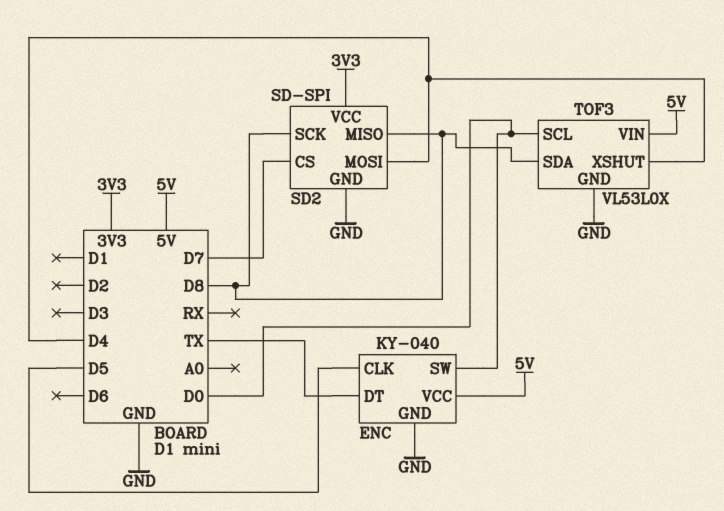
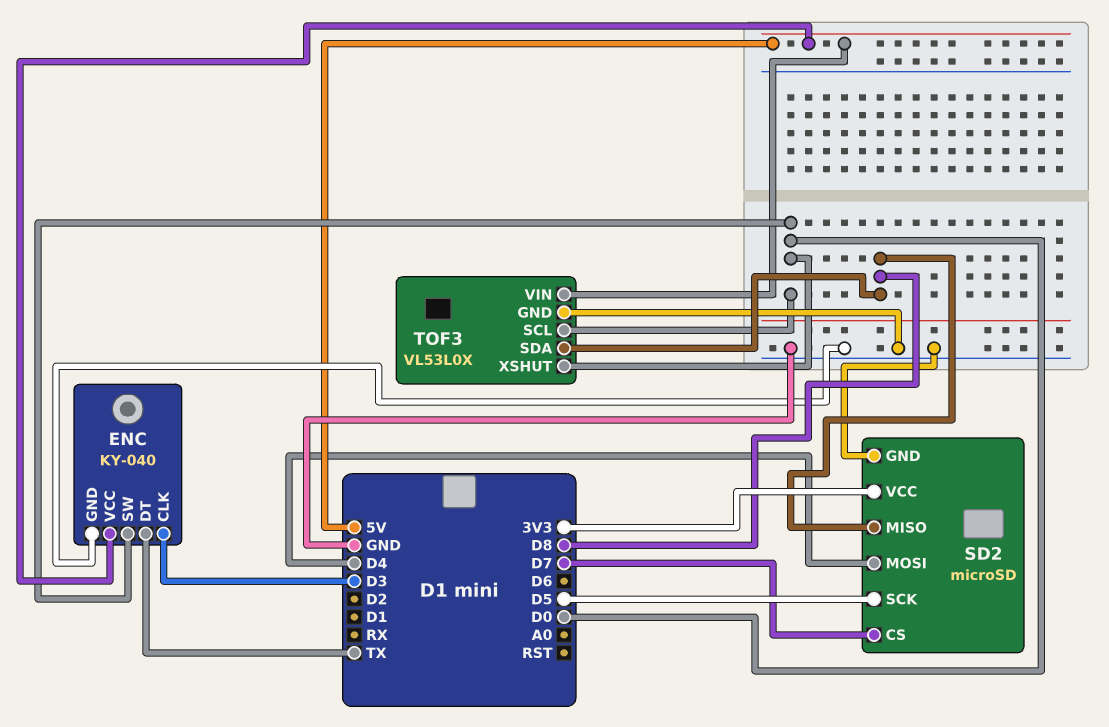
ENC pin CLK: D5 -> D3
SD2: SD-SPI -> microSD
SD2 pin SCK: D8 -> D5
TOF3 pin XSHUT: D4 -> D0

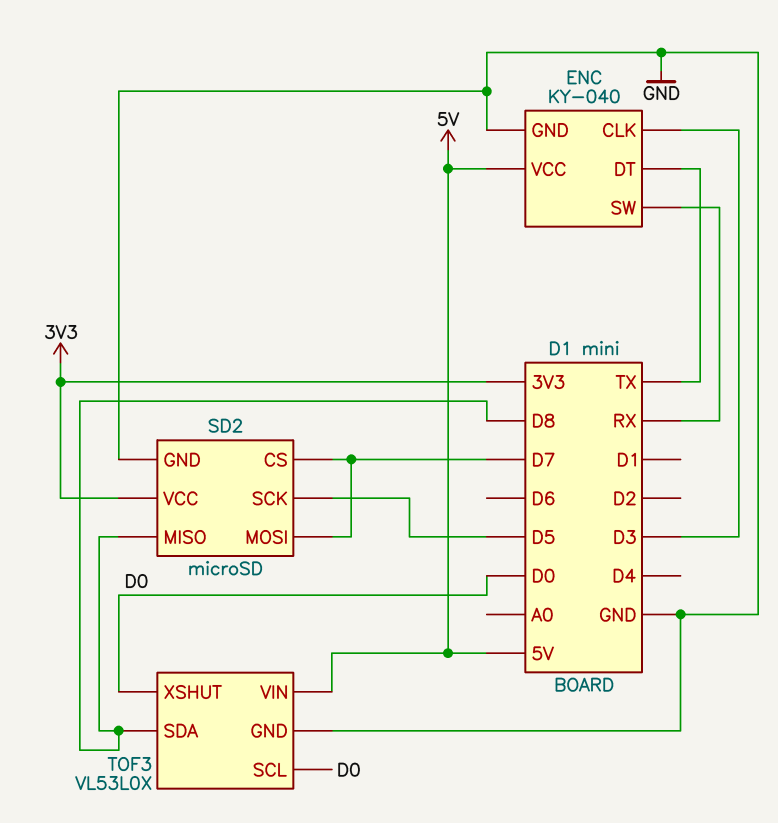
ENC pin SW: D0 -> RX
SD2 pin MOSI: D4 -> D7

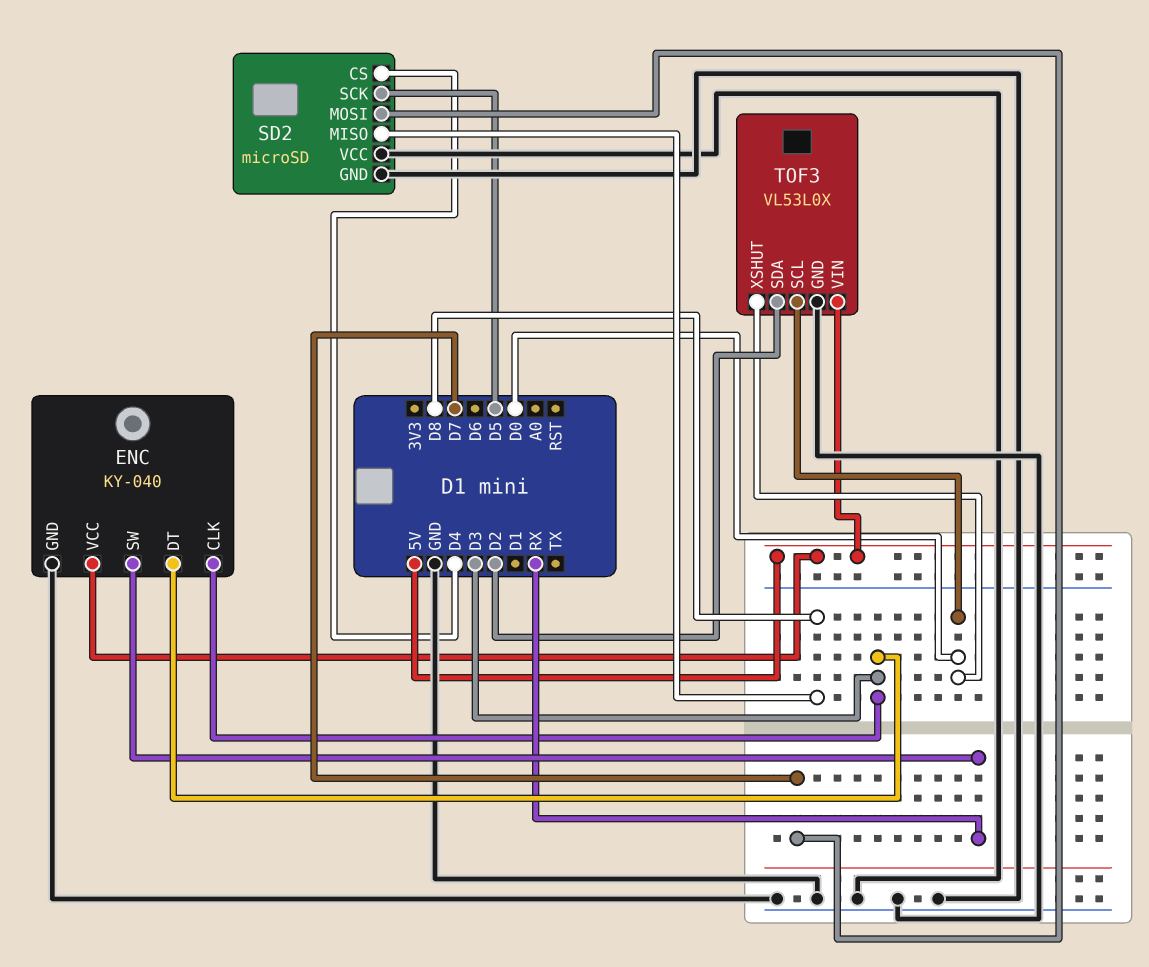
ENC pin DT: TX -> D3
SD2 pin CS: D7 -> D4
SD2 pin VCC: 3V3 -> GND
TOF3 pin SDA: D8 -> D2

